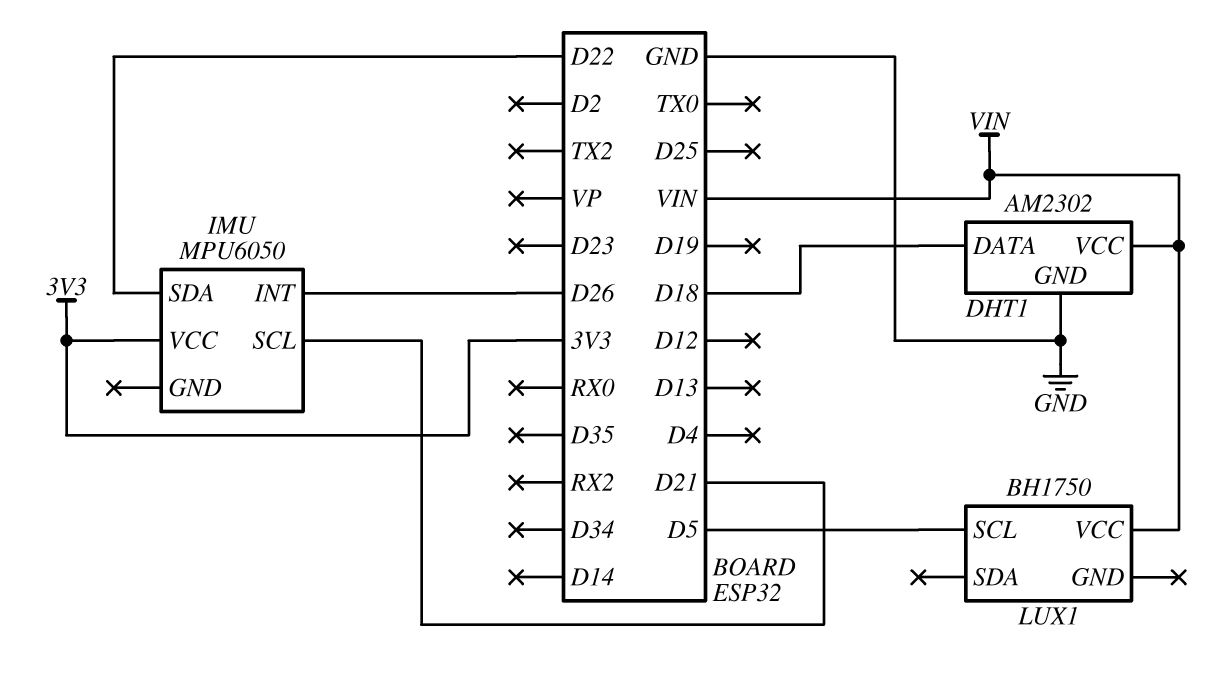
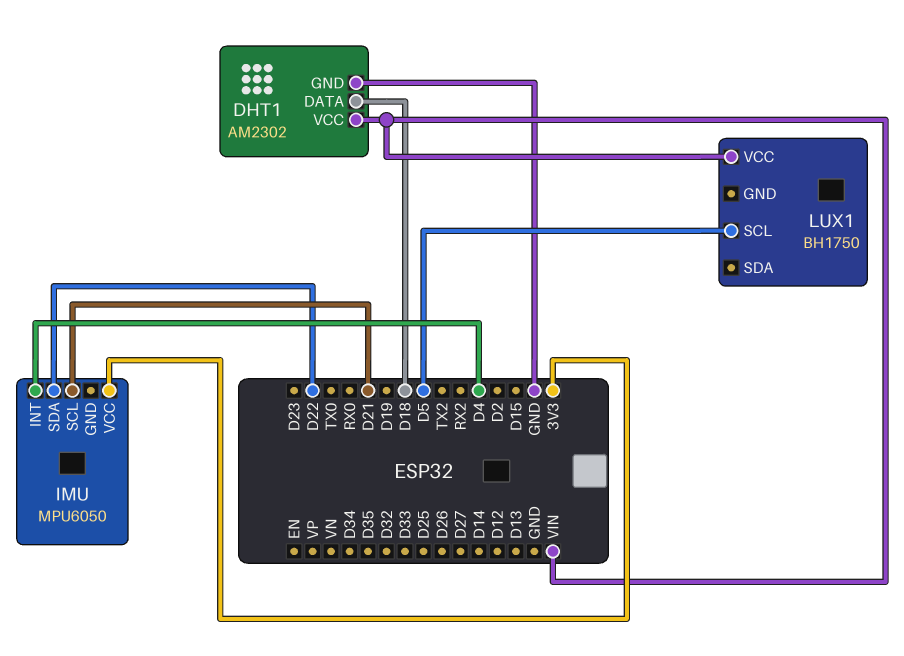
IMU pin INT: D26 -> D4

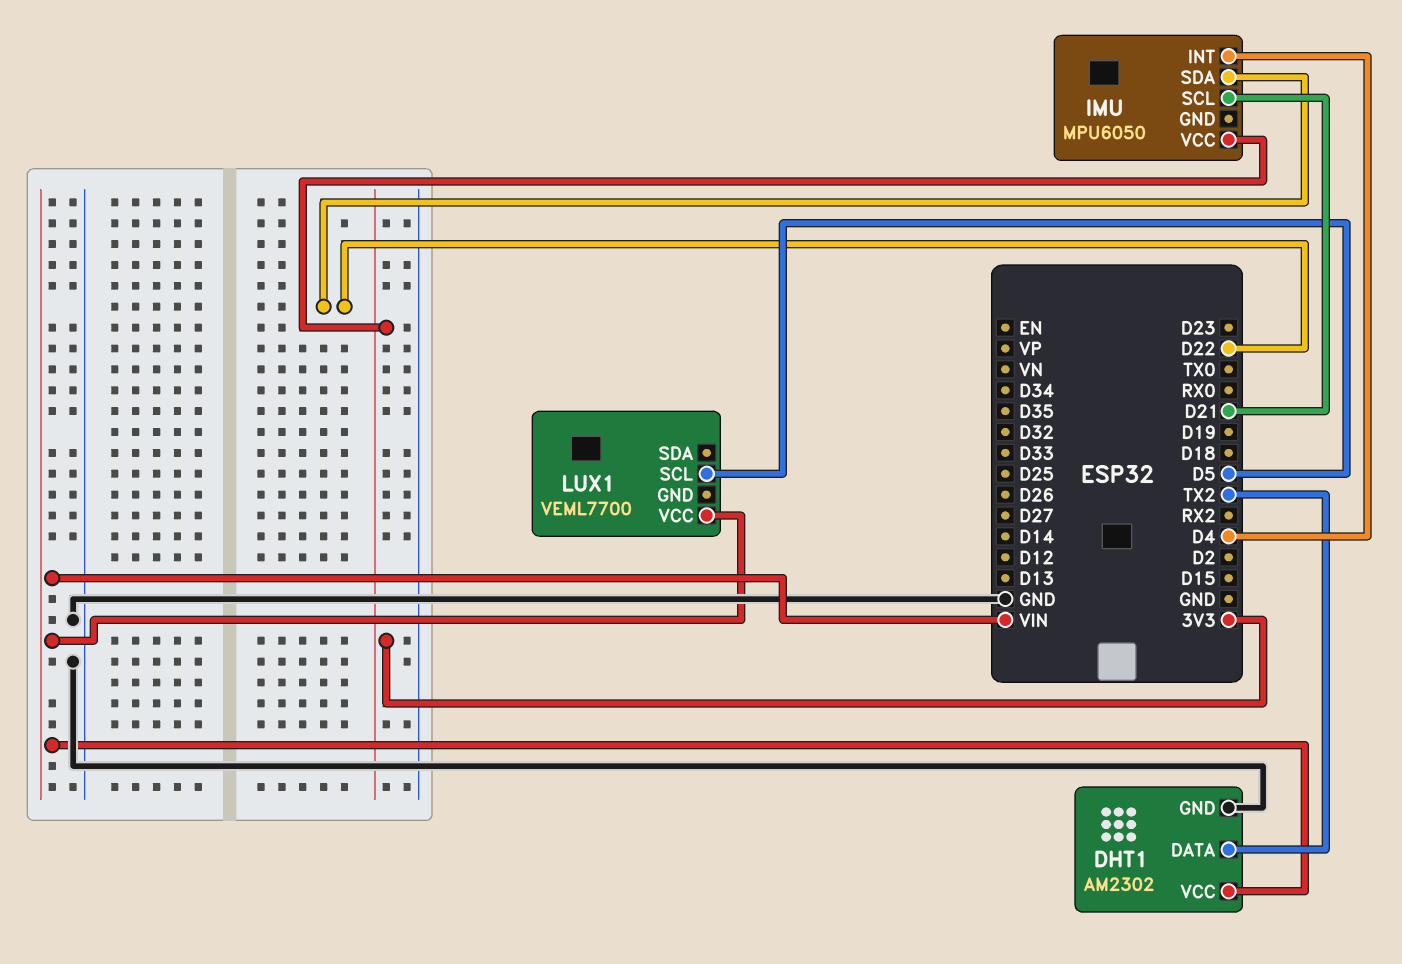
DHT1 pin DATA: D18 -> TX2
LUX1: BH1750 -> VEML7700

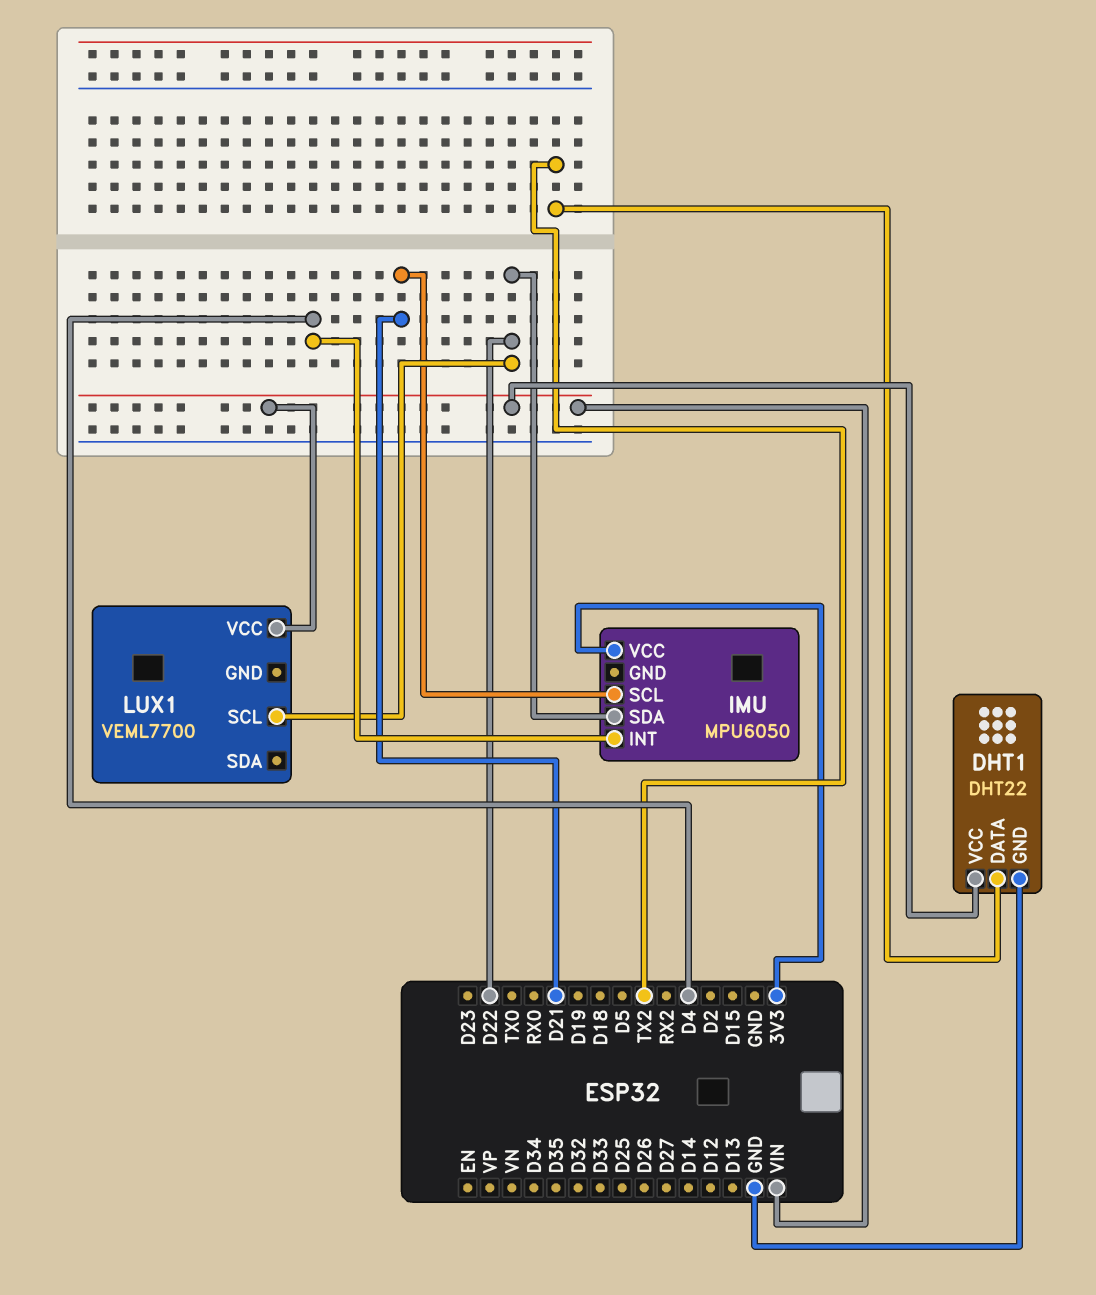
DHT1: AM2302 -> DHT22
LUX1 pin SCL: D5 -> D22

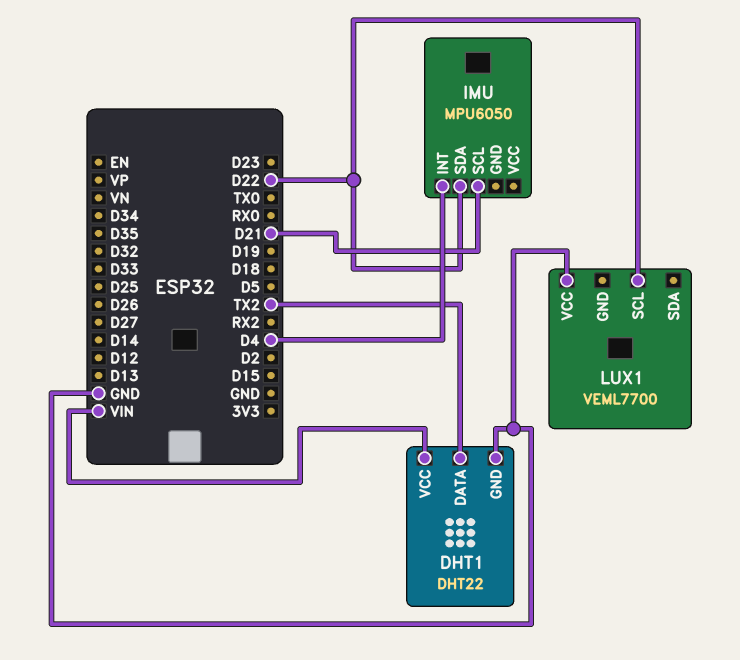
IMU pin VCC: 3V3 -> none
LUX1 pin VCC: VIN -> GND

